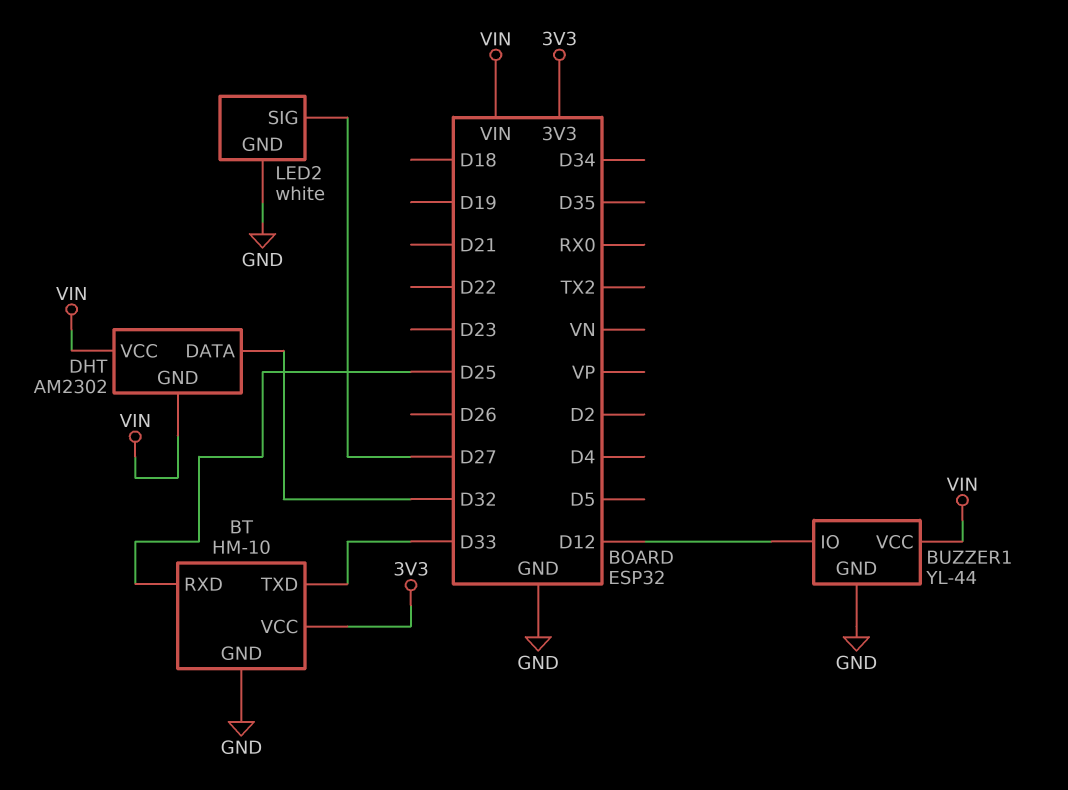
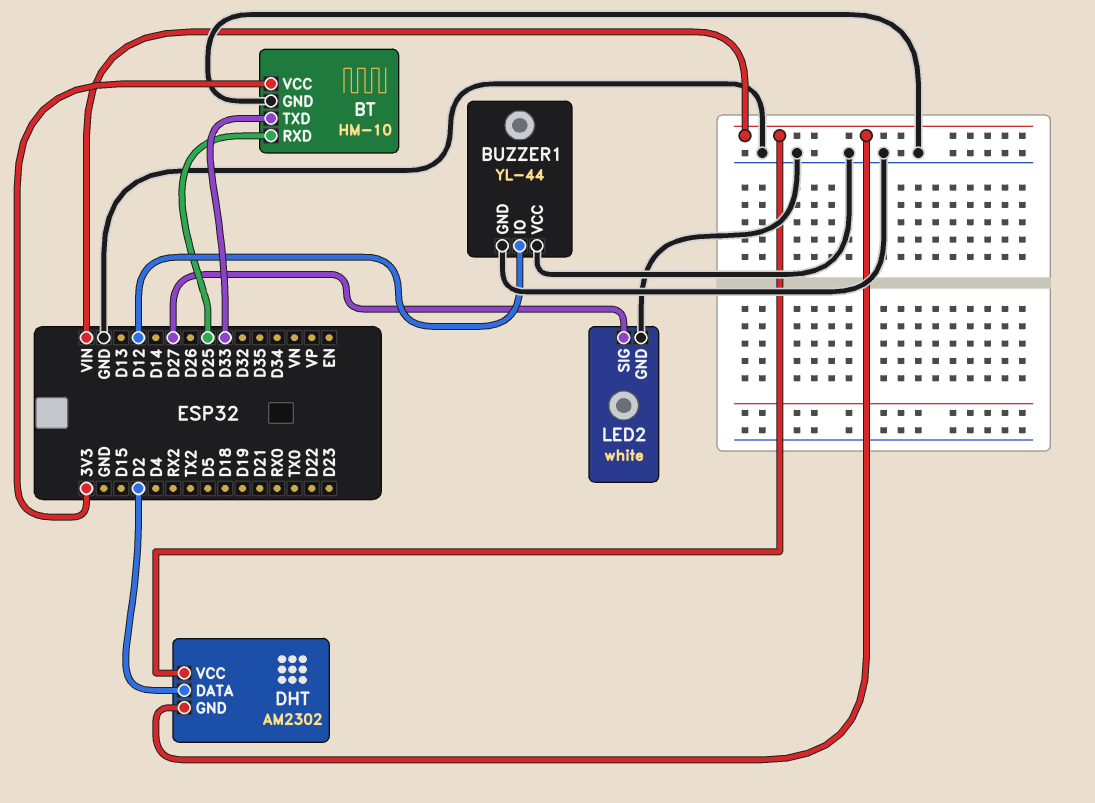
BUZZER1 pin VCC: VIN -> GND
DHT pin DATA: D32 -> D2

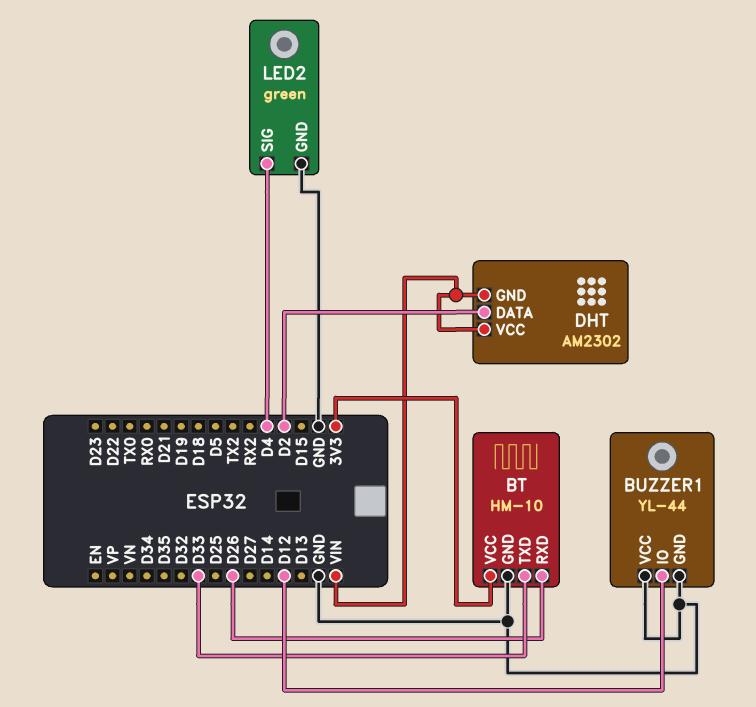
BT pin RXD: D25 -> D26
LED2: white -> green
LED2 pin SIG: D27 -> D4

